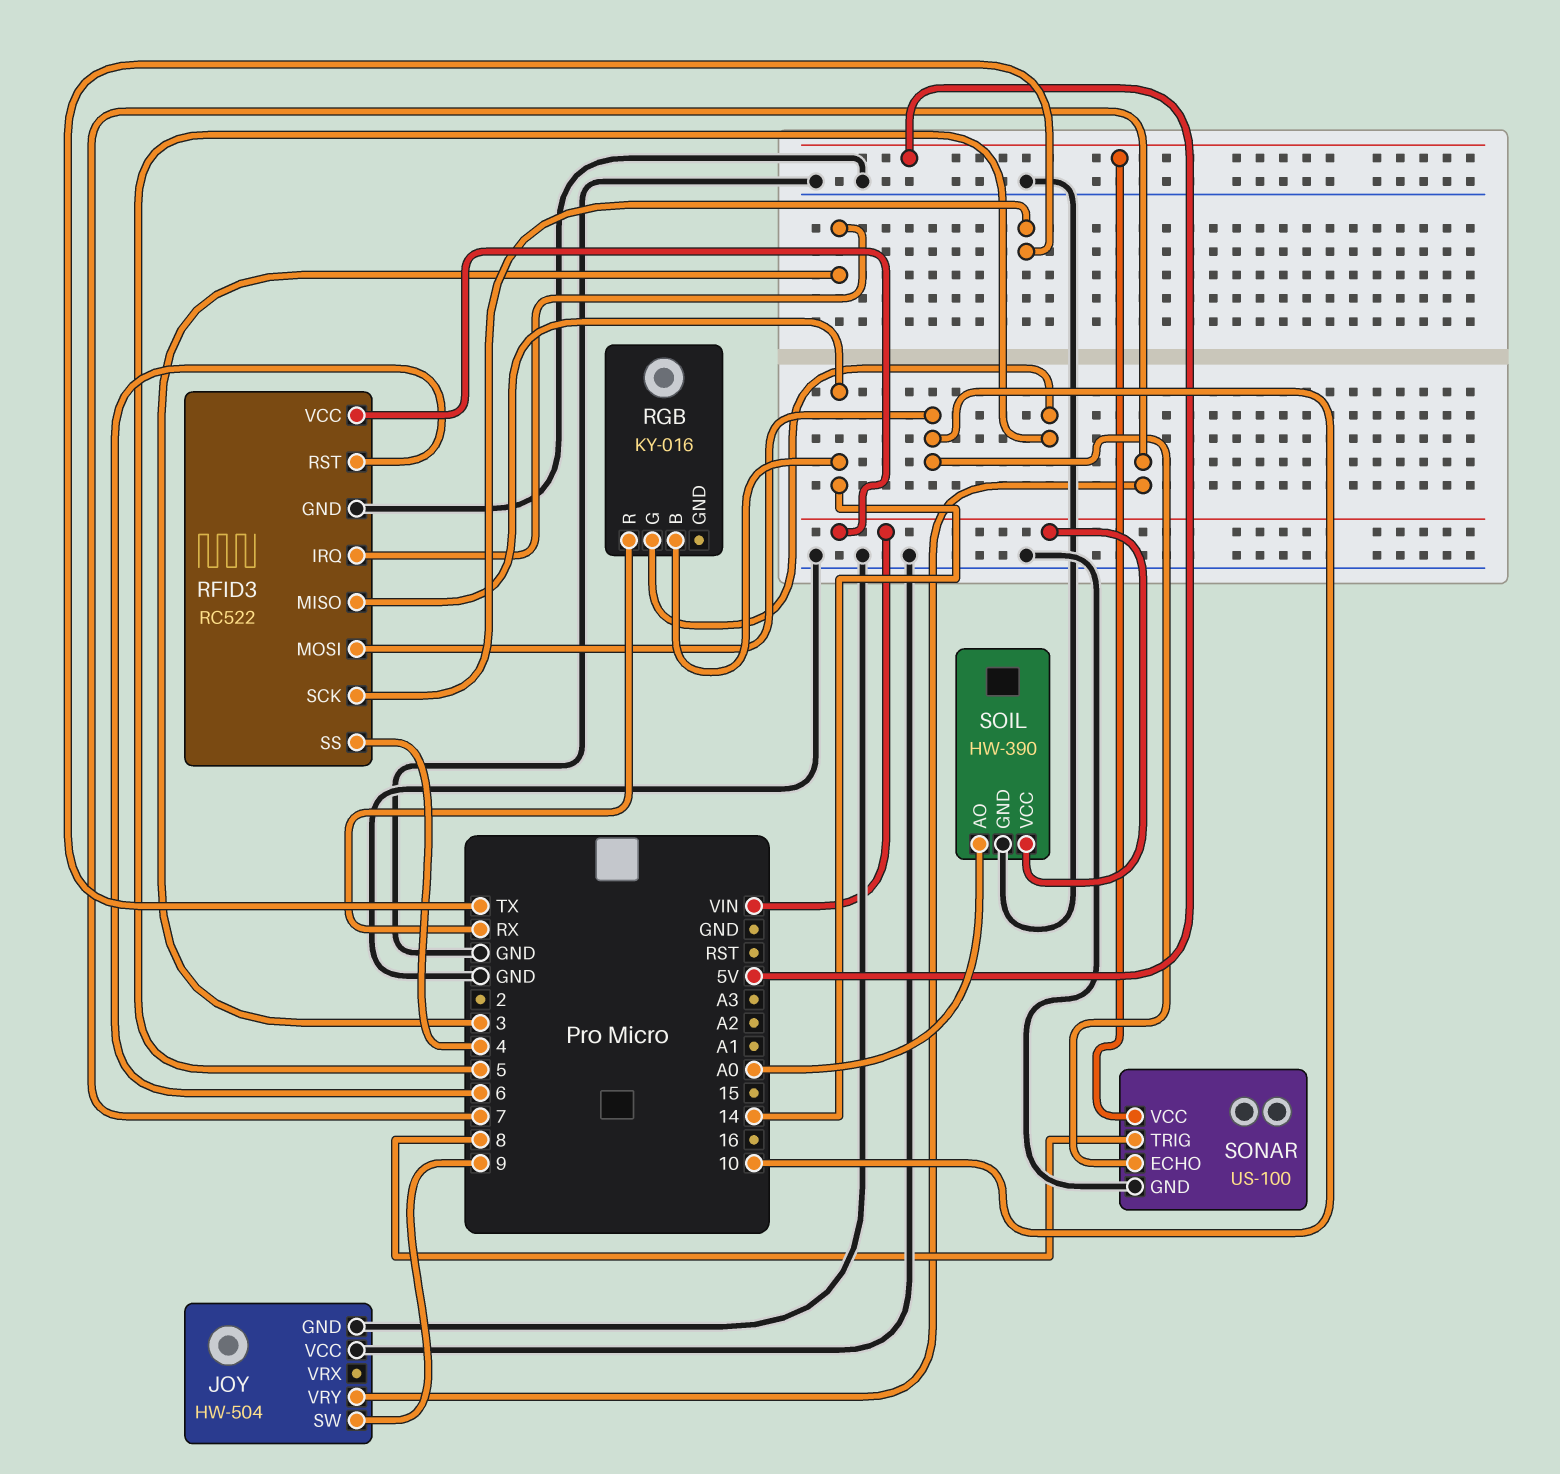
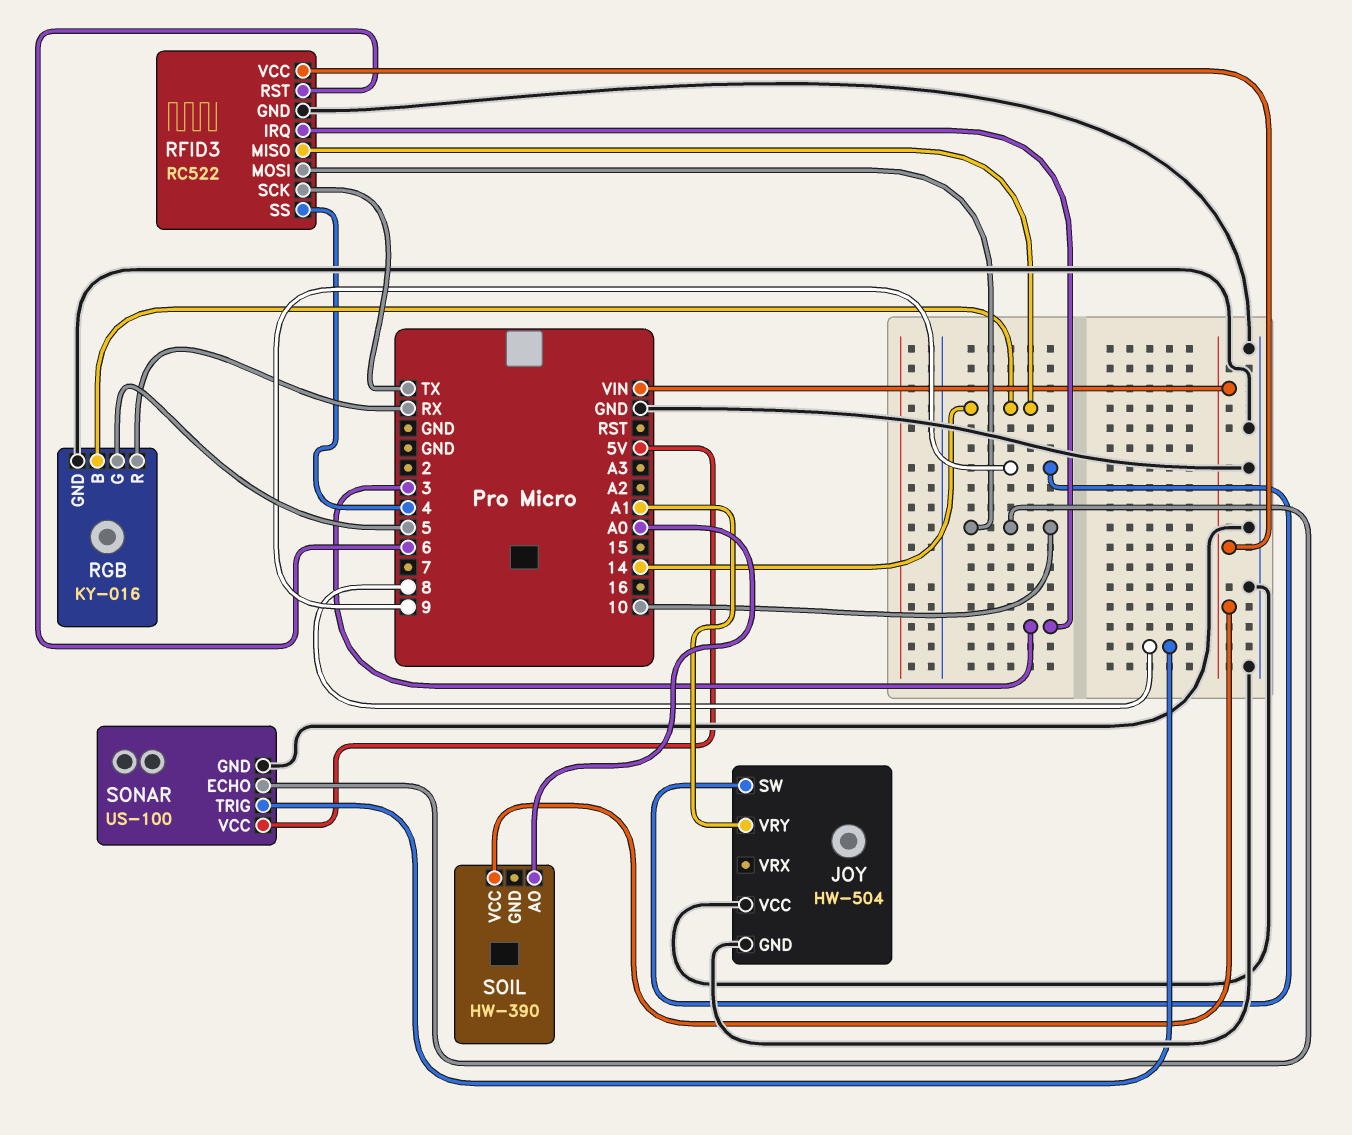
JOY pin VRY: 7 -> A1
RGB pin GND: none -> GND
SOIL pin GND: GND -> none

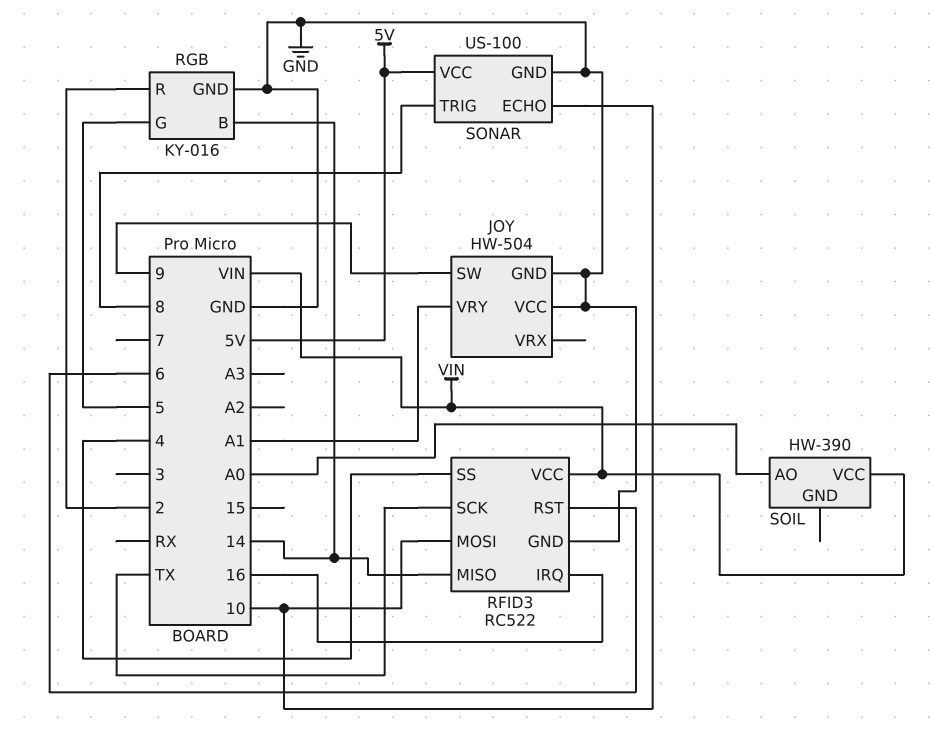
RFID3 pin IRQ: 3 -> 16
RGB pin R: RX -> 2

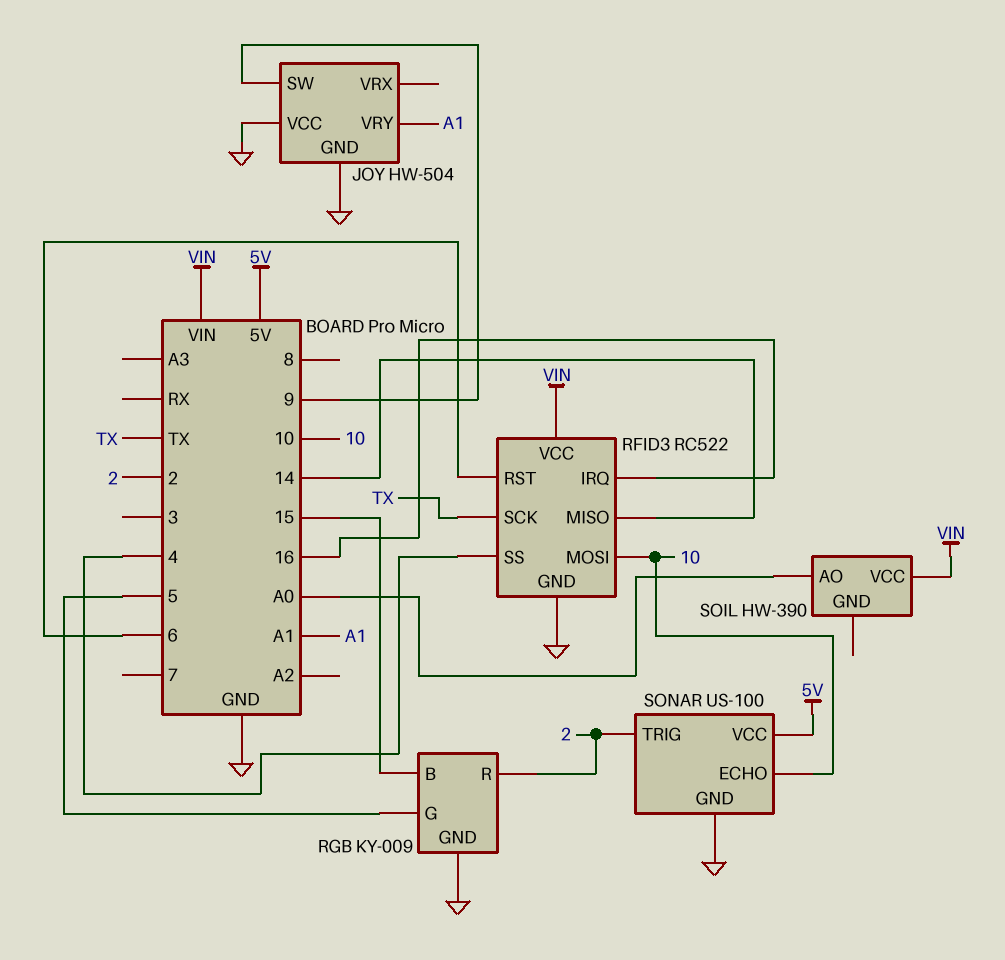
RGB: KY-016 -> KY-009
RGB pin B: 14 -> 15
SONAR pin TRIG: 8 -> 2

